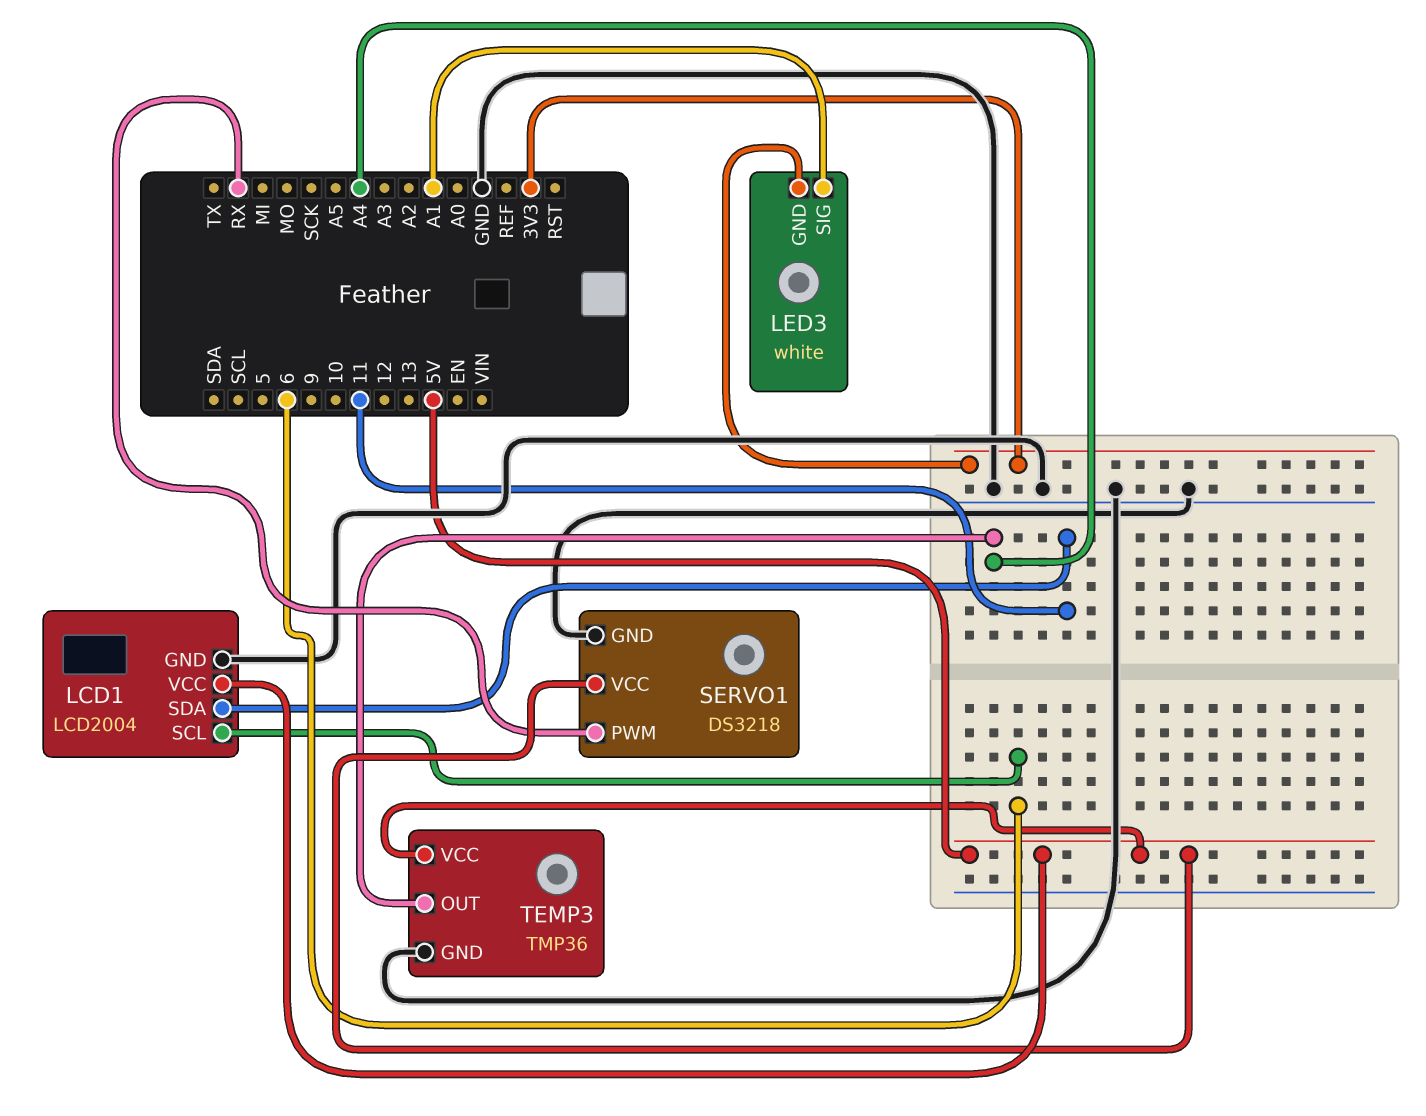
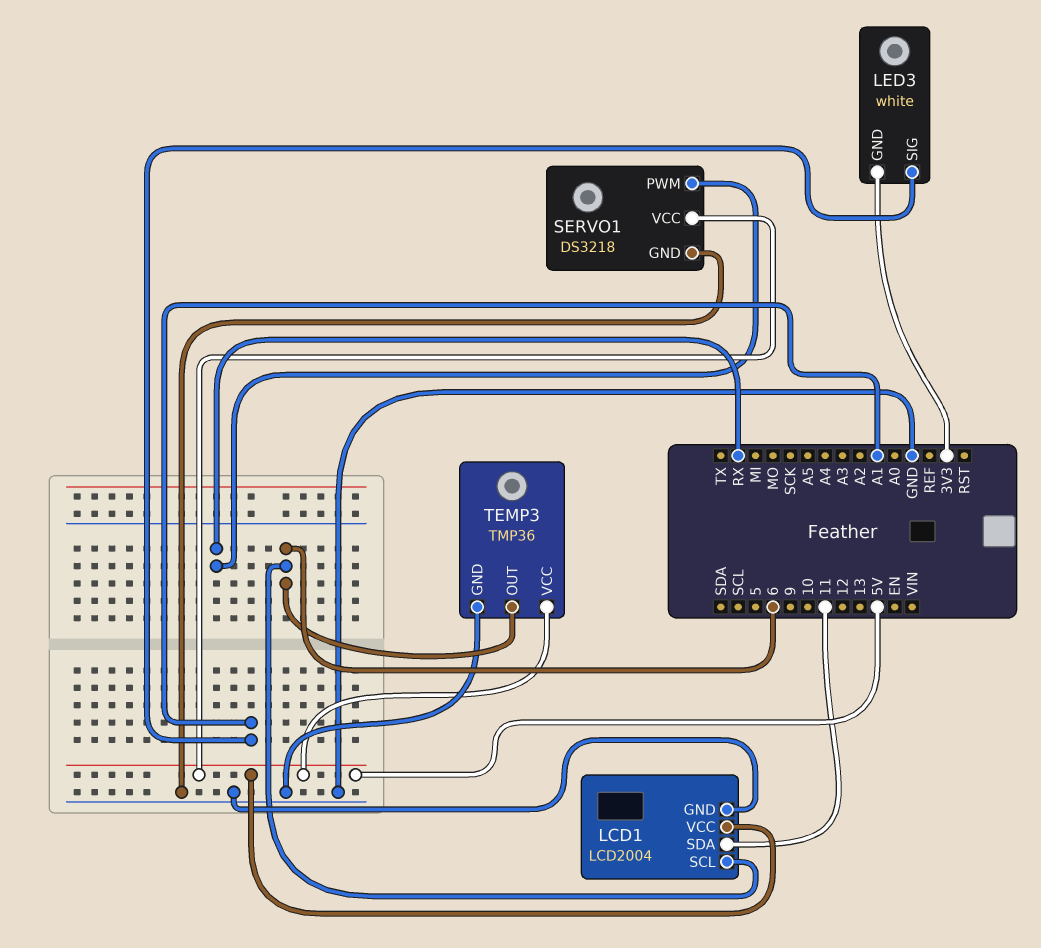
TEMP3 pin OUT: A4 -> 6

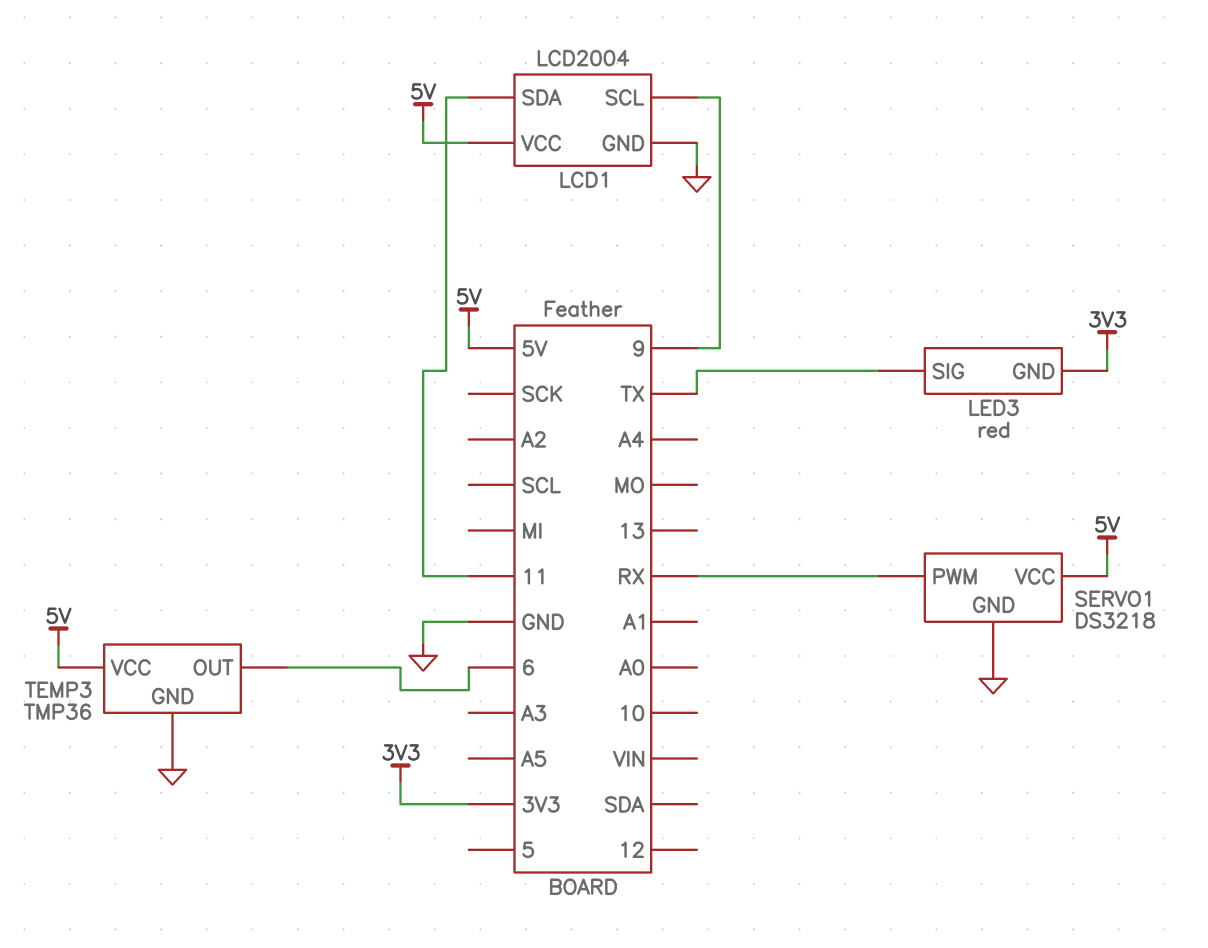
LCD1 pin SCL: 6 -> 9
LED3: white -> red
LED3 pin SIG: A1 -> TX

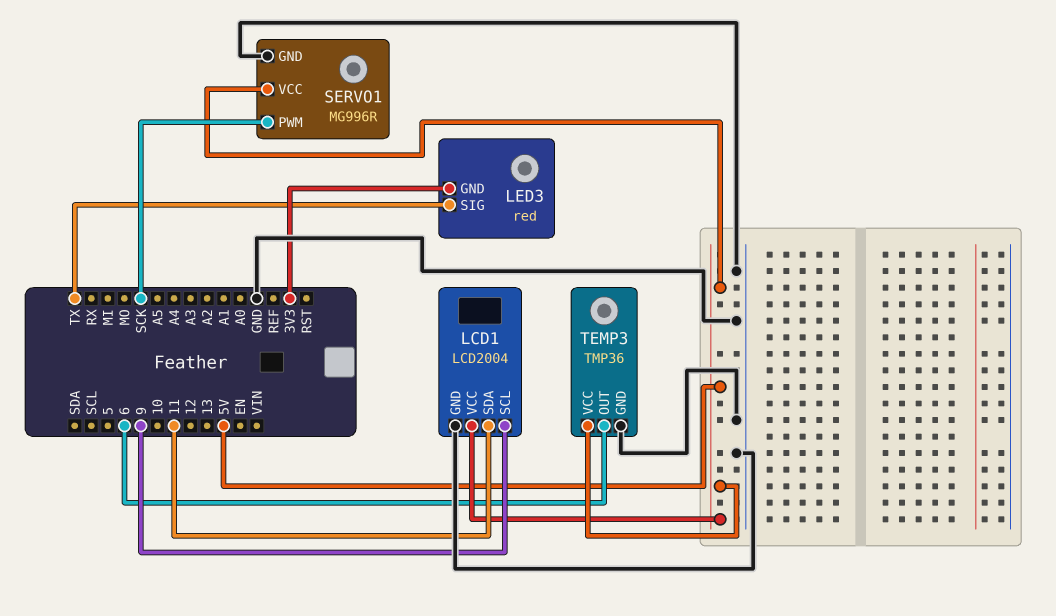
SERVO1: DS3218 -> MG996R
SERVO1 pin PWM: RX -> SCK

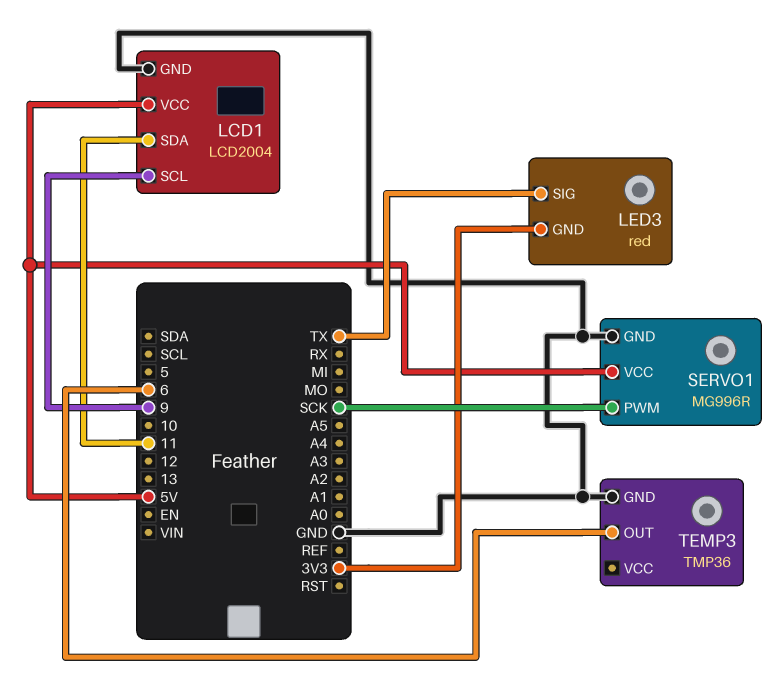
TEMP3 pin VCC: 5V -> none

